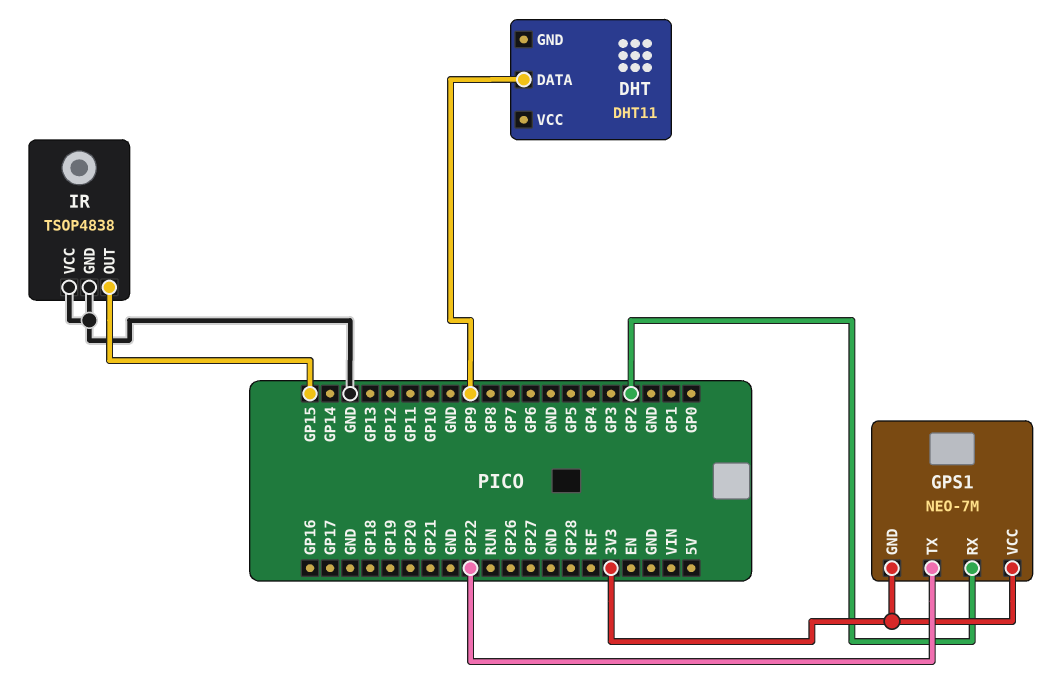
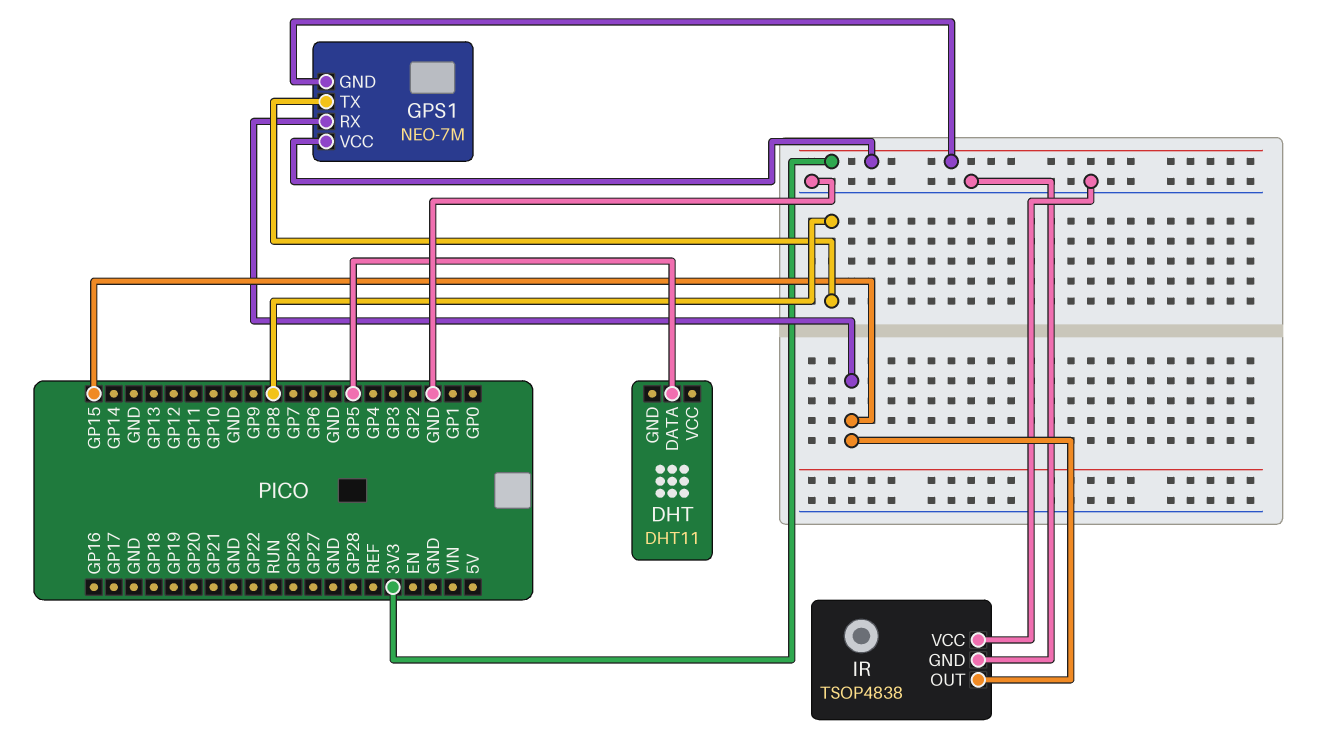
DHT pin DATA: GP9 -> GP5
GPS1 pin RX: GP2 -> GP15
GPS1 pin TX: GP22 -> GP8

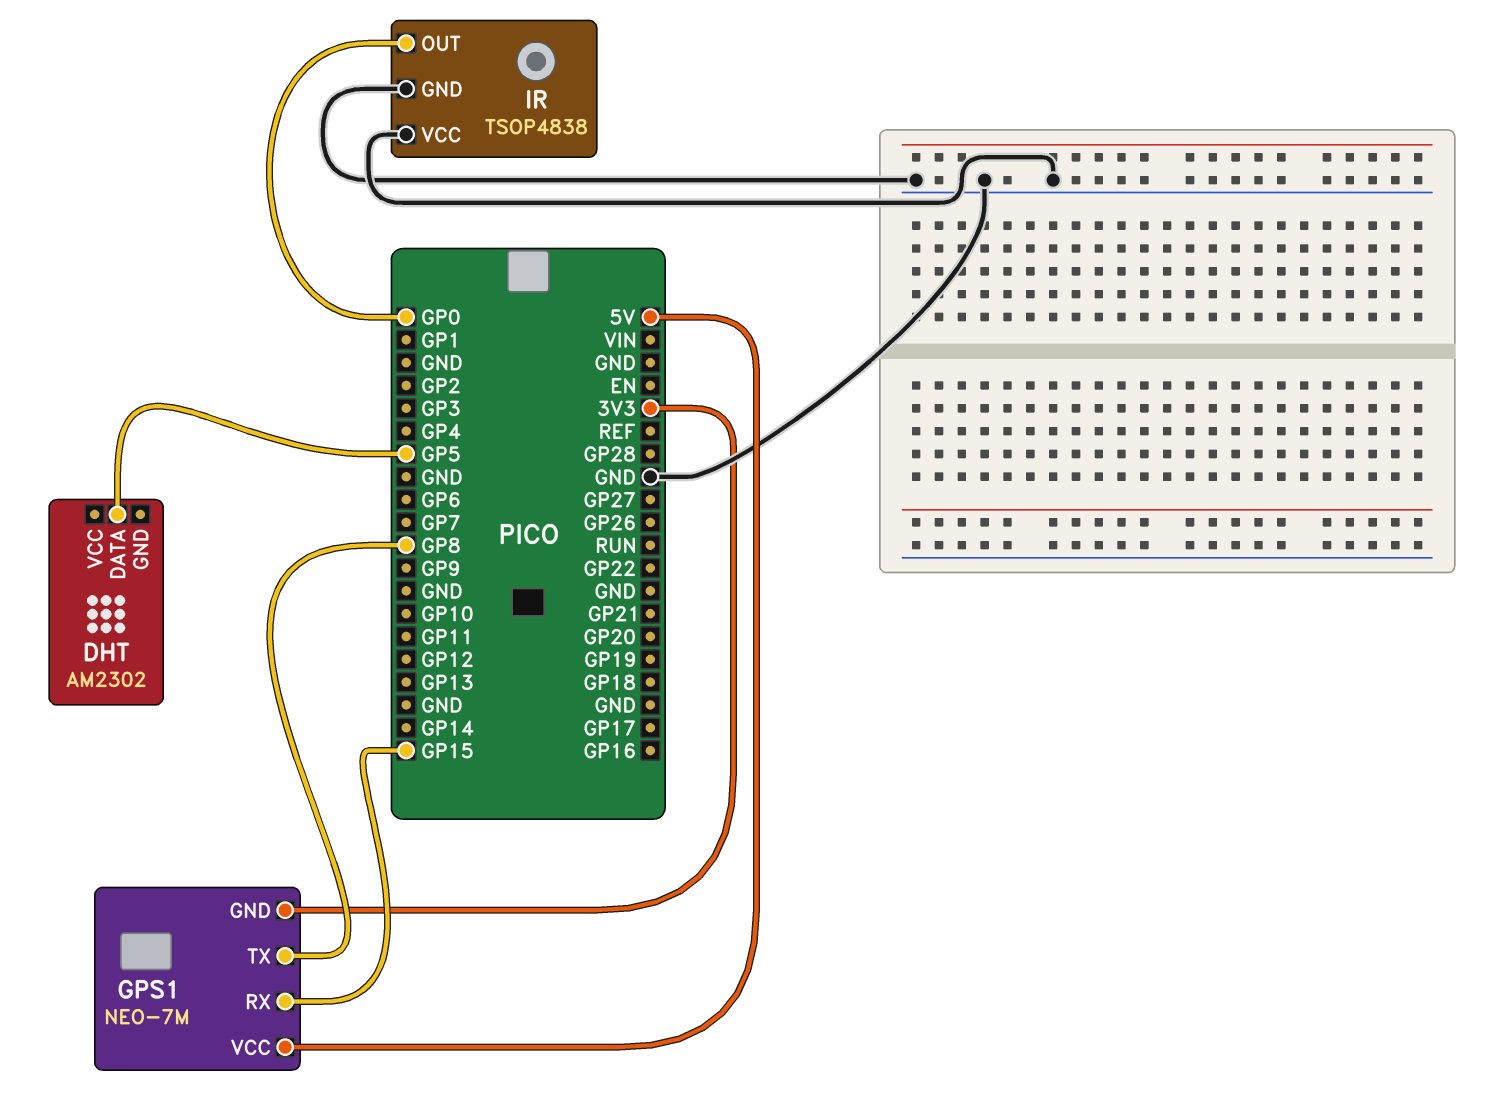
DHT: DHT11 -> AM2302
GPS1 pin VCC: 3V3 -> 5V
IR pin OUT: GP15 -> GP0

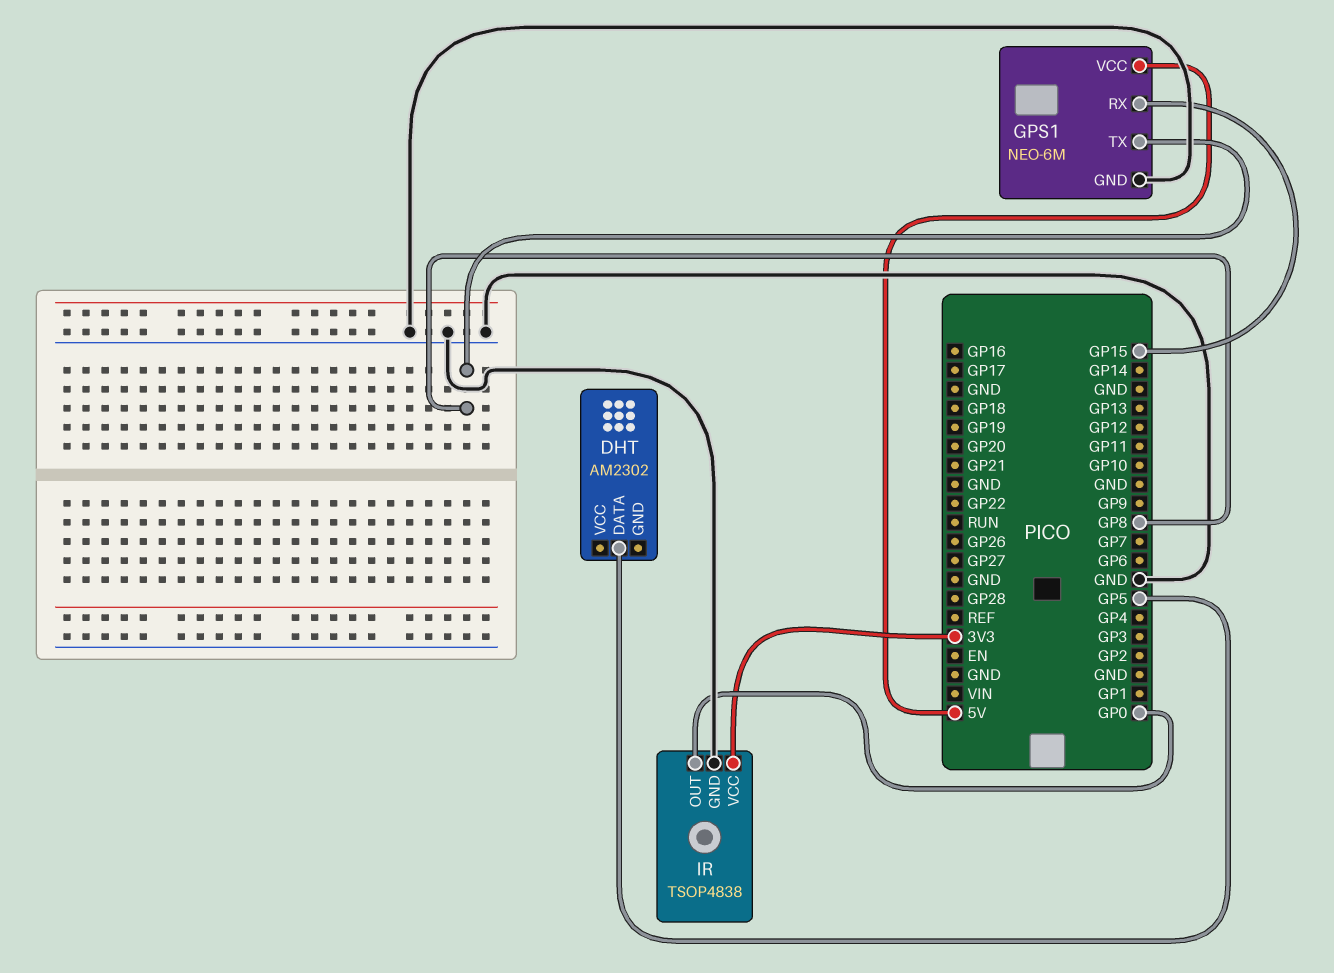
GPS1: NEO-7M -> NEO-6M
GPS1 pin GND: 3V3 -> GND
IR pin VCC: GND -> 3V3

